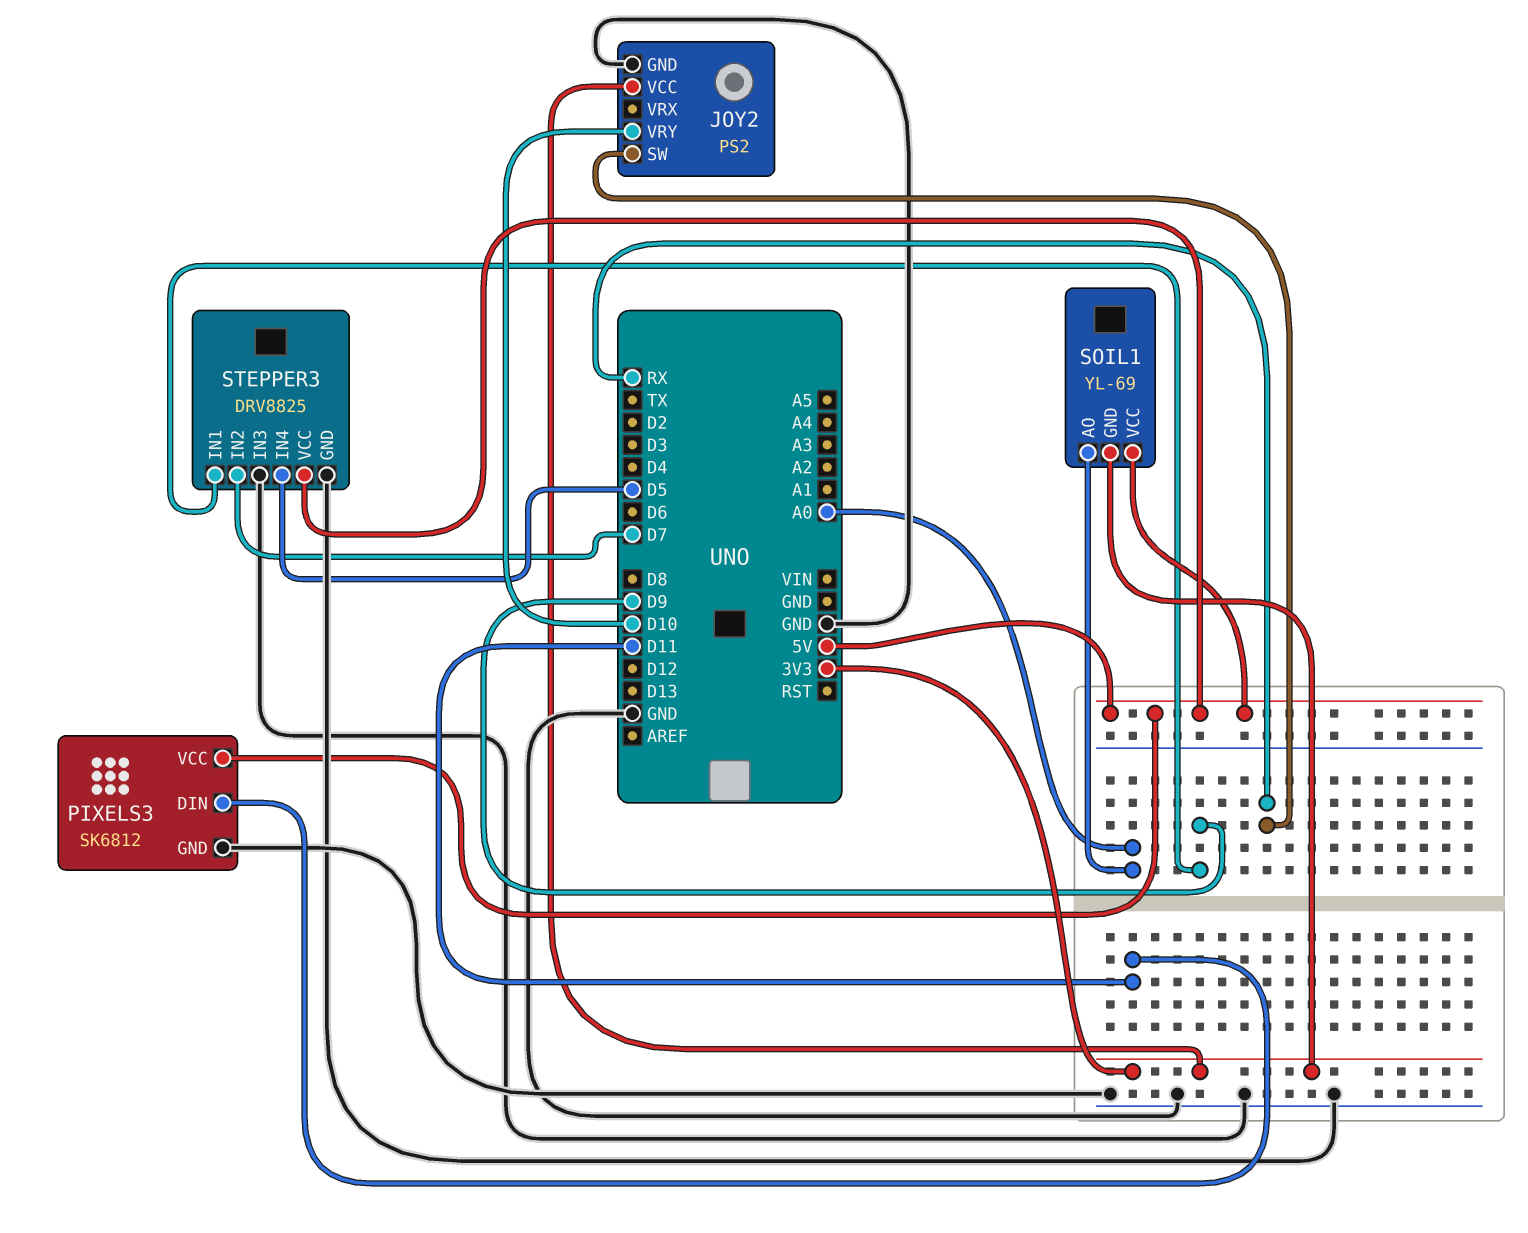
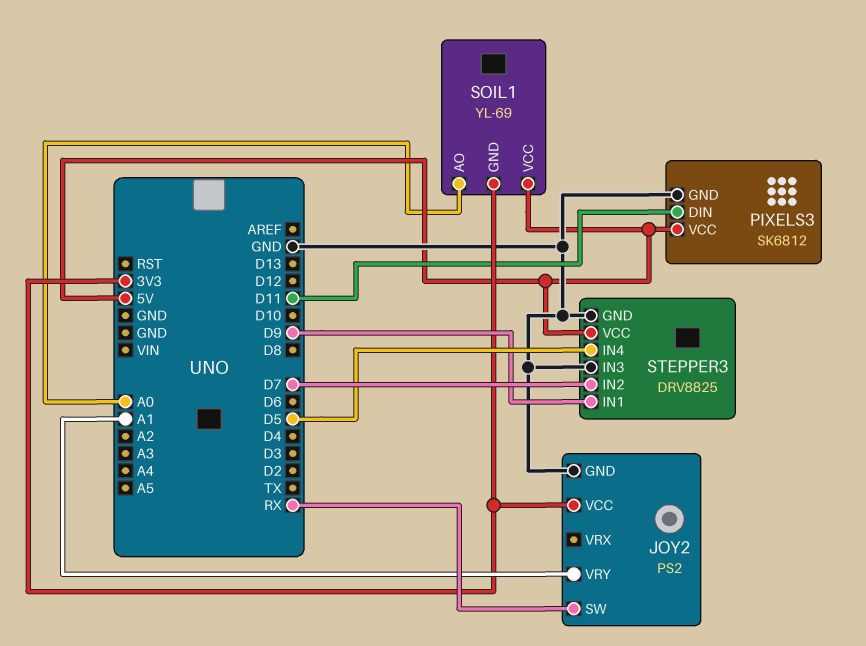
JOY2 pin VRY: D10 -> A1

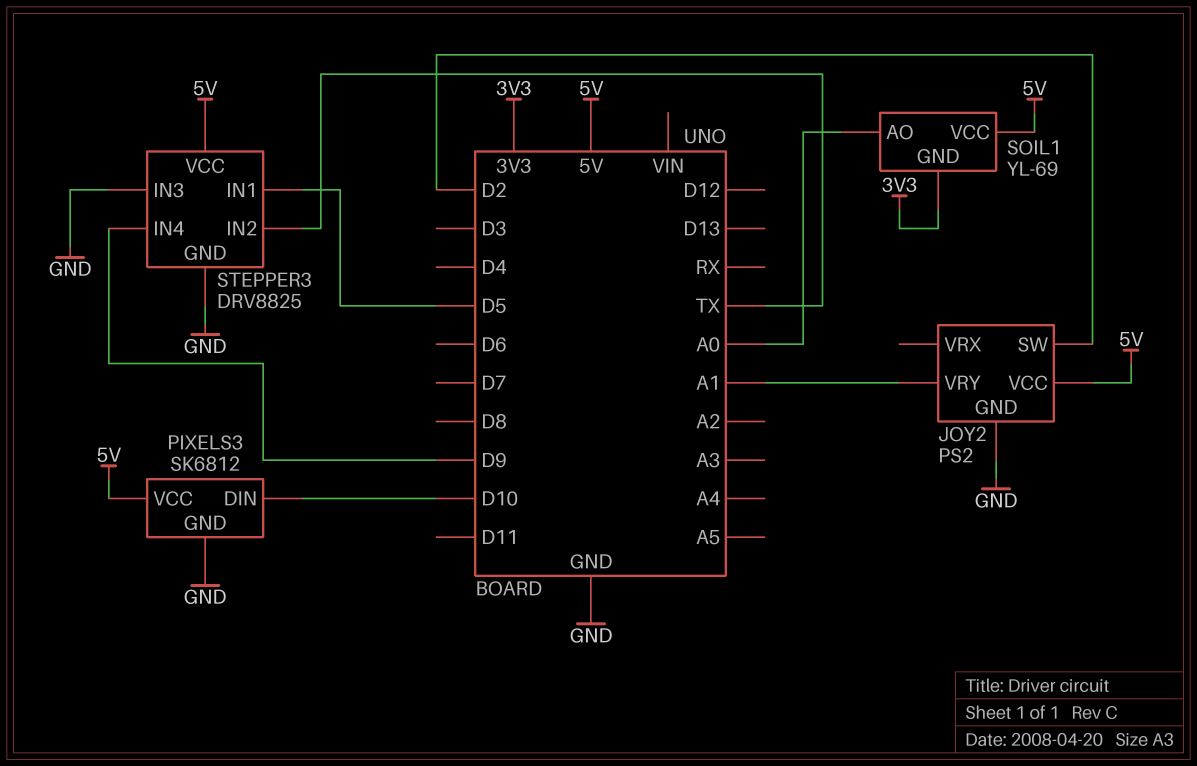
JOY2 pin SW: RX -> D2
JOY2 pin VCC: 3V3 -> 5V
PIXELS3 pin DIN: D11 -> D10
STEPPER3 pin IN1: D9 -> D5
STEPPER3 pin IN2: D7 -> TX
STEPPER3 pin IN4: D5 -> D9

